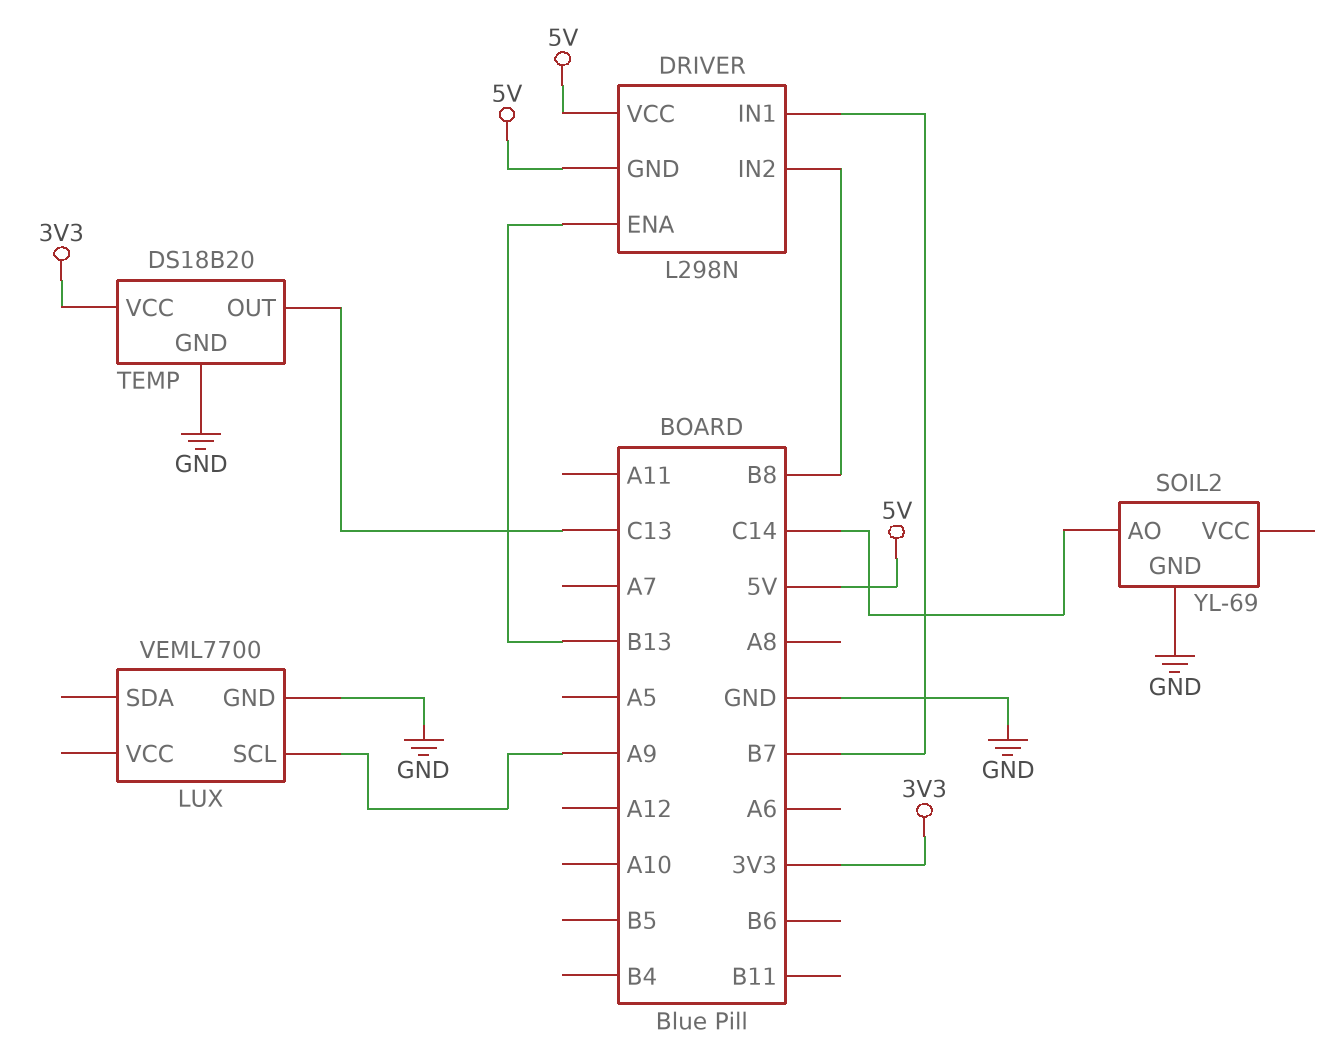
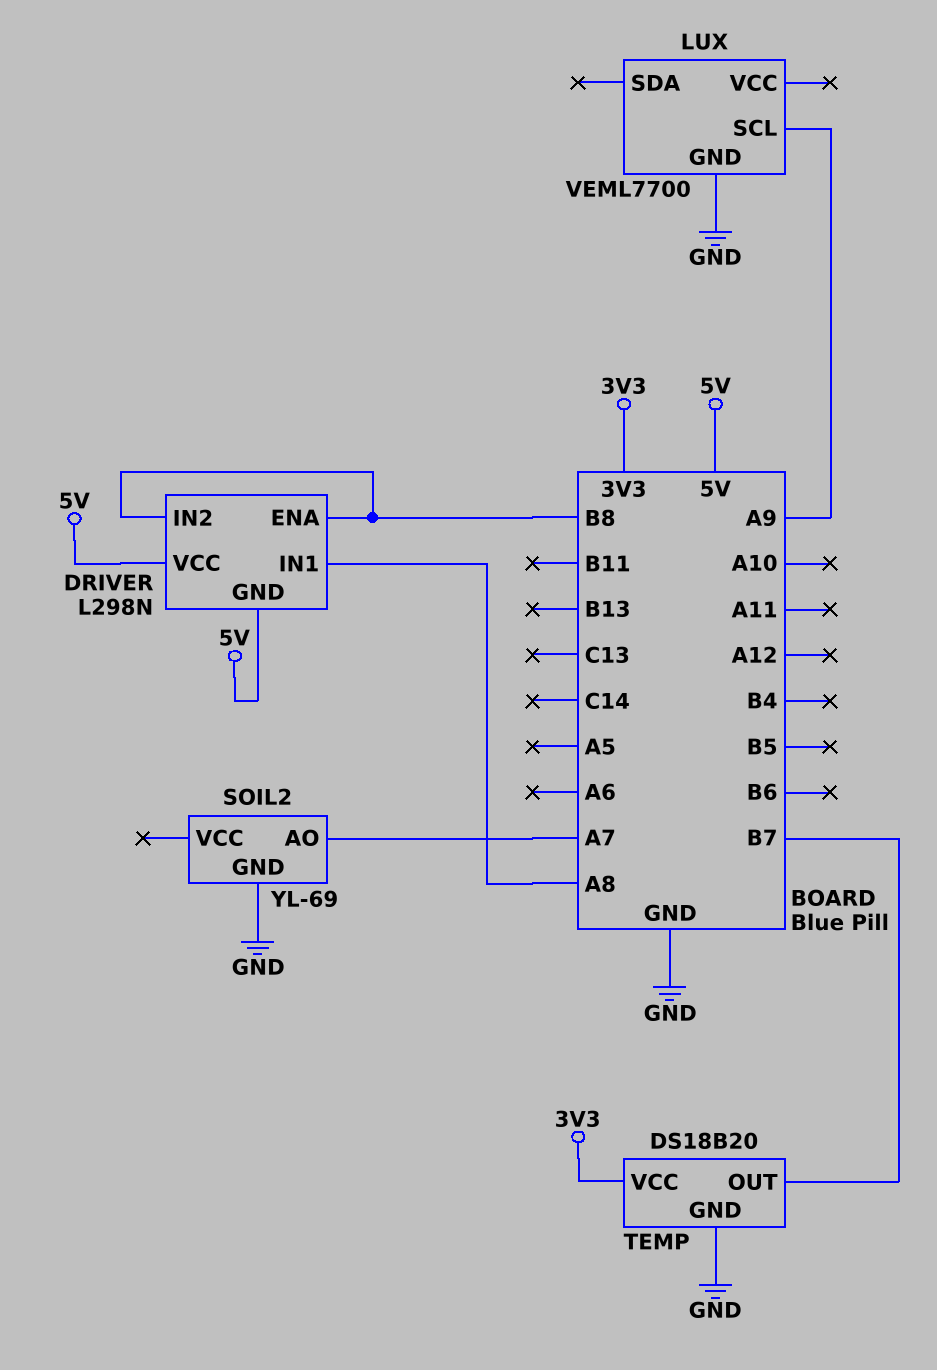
DRIVER pin ENA: B13 -> B8
DRIVER pin IN1: B7 -> A8
SOIL2 pin AO: C14 -> A7
TEMP pin OUT: C13 -> B7

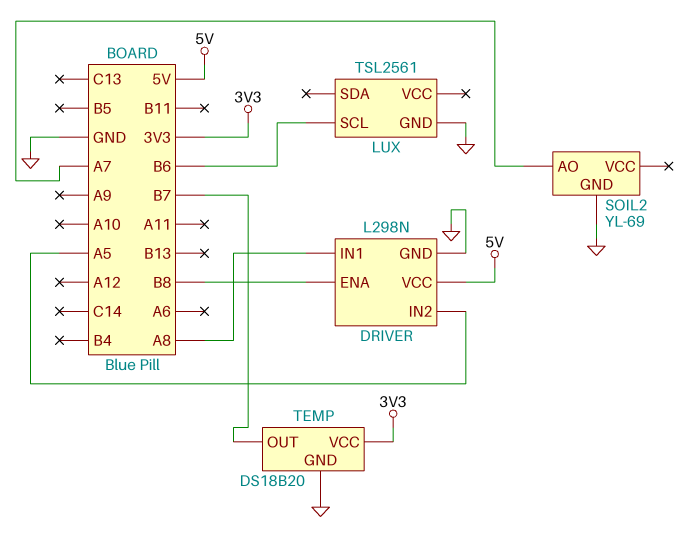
DRIVER pin GND: 5V -> GND
DRIVER pin IN2: B8 -> A5
LUX: VEML7700 -> TSL2561
LUX pin SCL: A9 -> B6

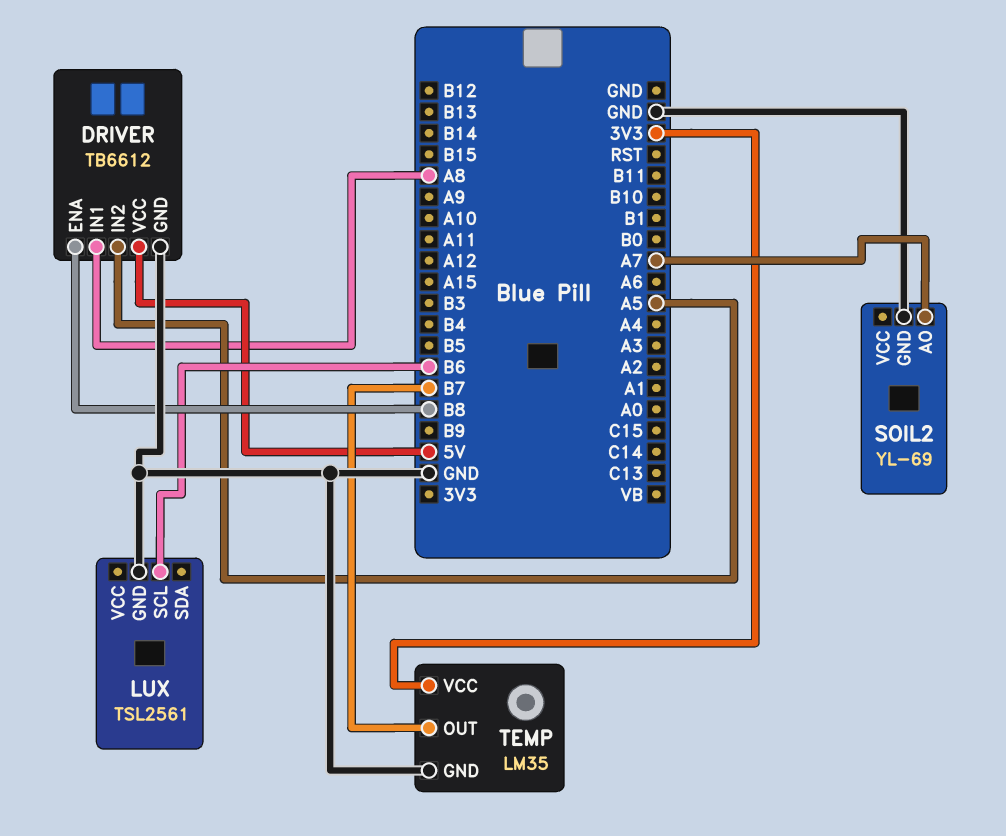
DRIVER: L298N -> TB6612
TEMP: DS18B20 -> LM35

